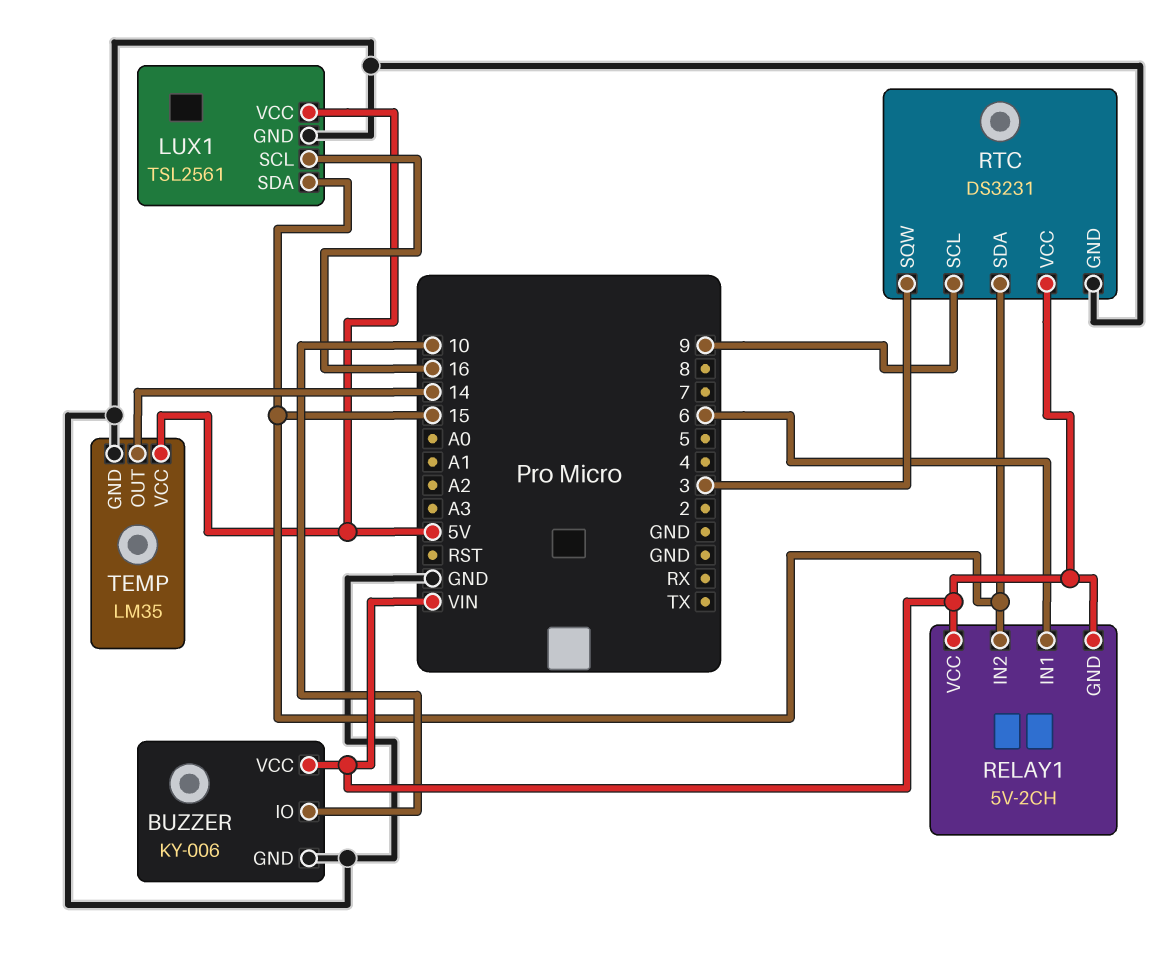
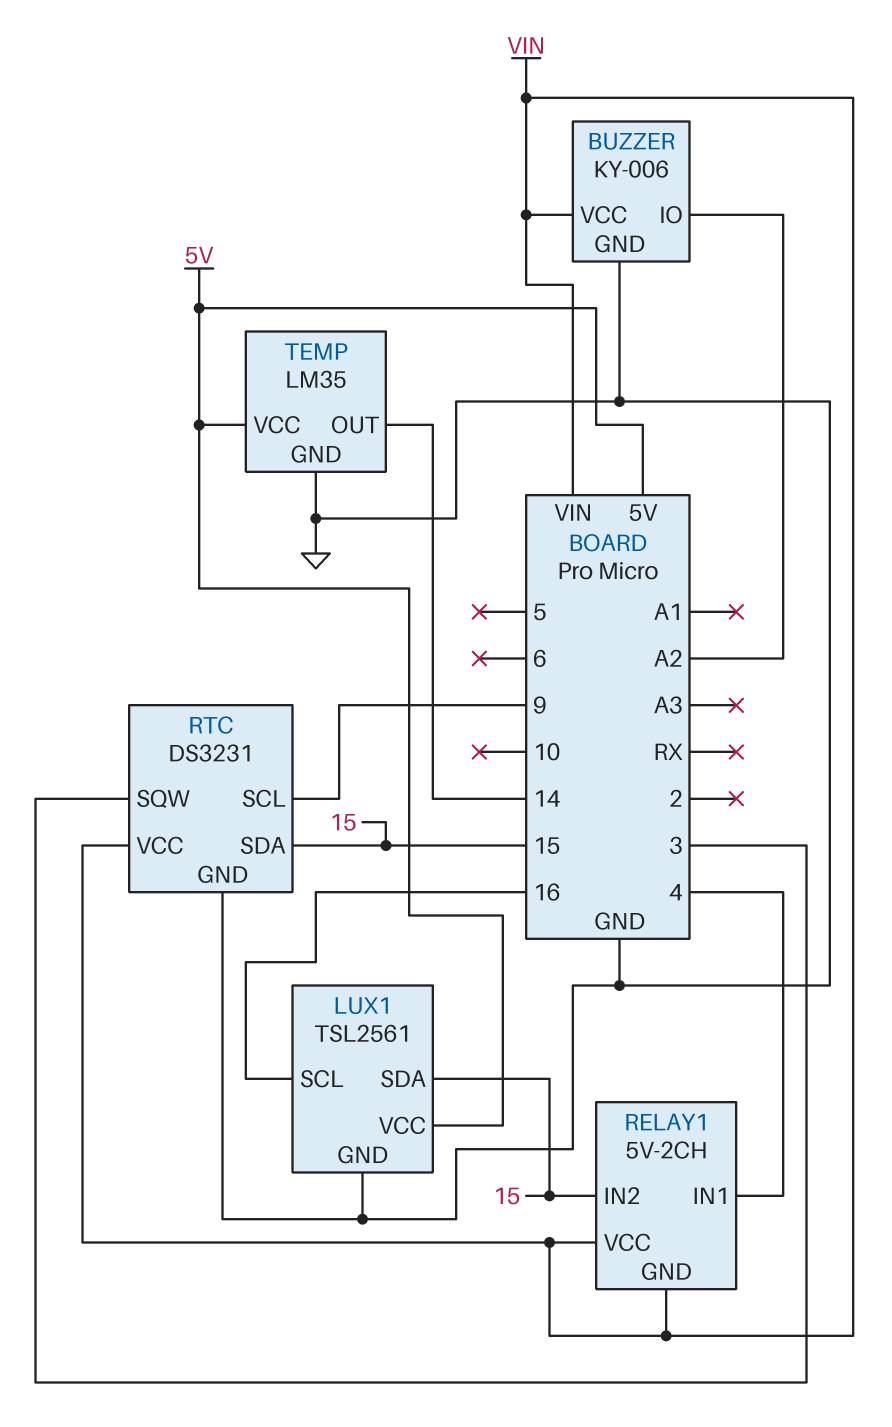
BUZZER pin IO: 10 -> A2
RELAY1 pin IN1: 6 -> 4

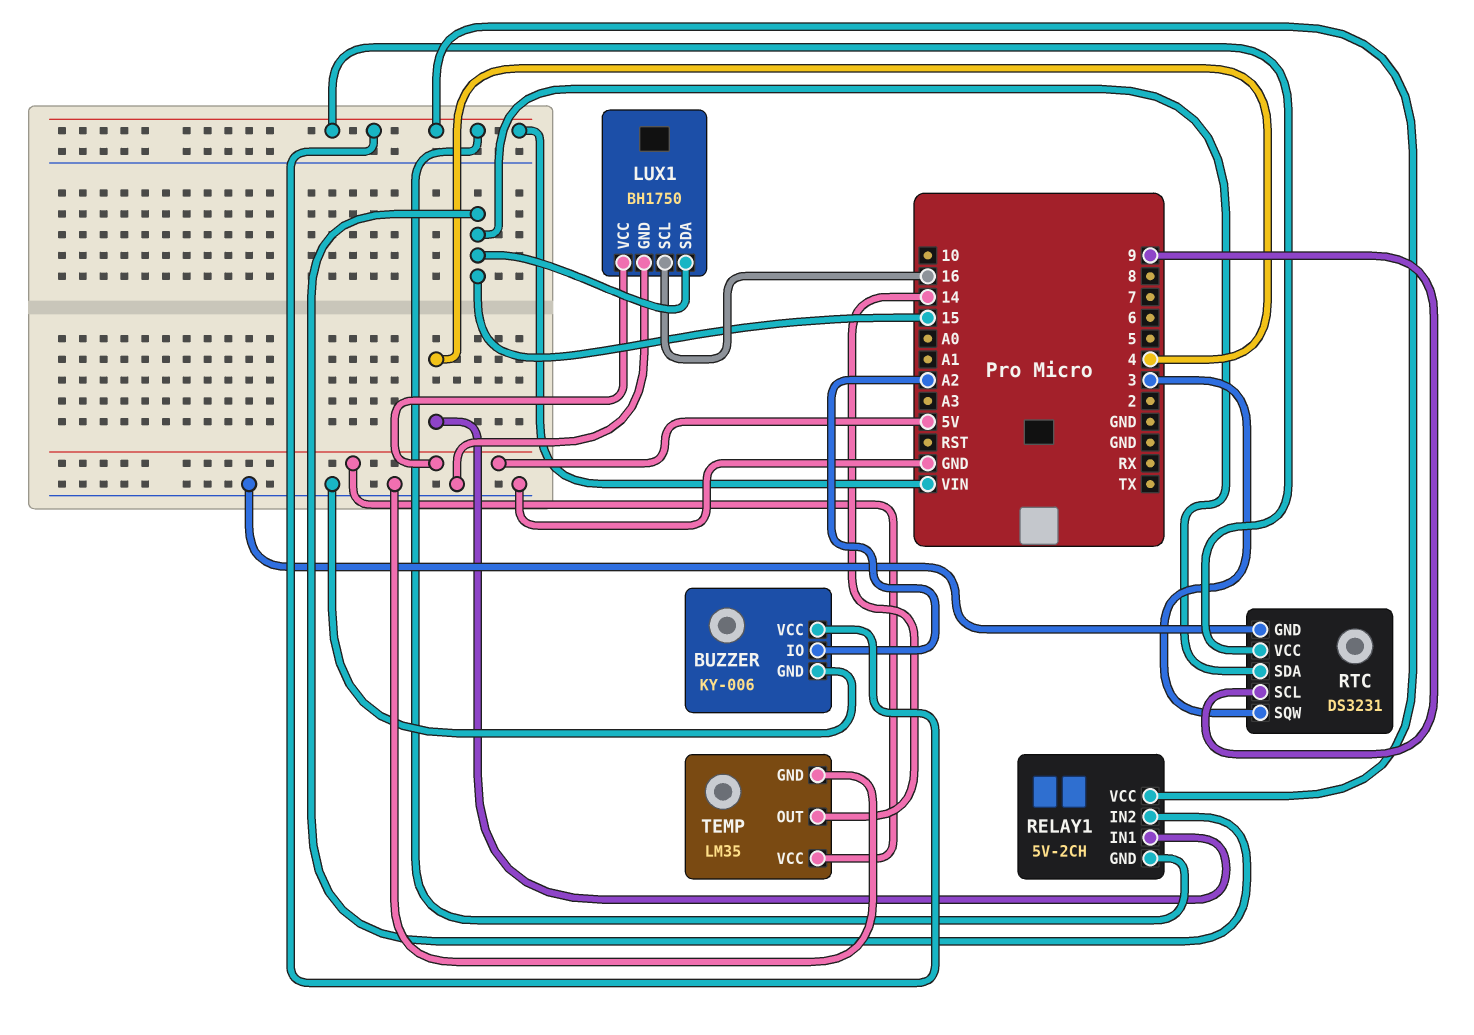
LUX1: TSL2561 -> BH1750

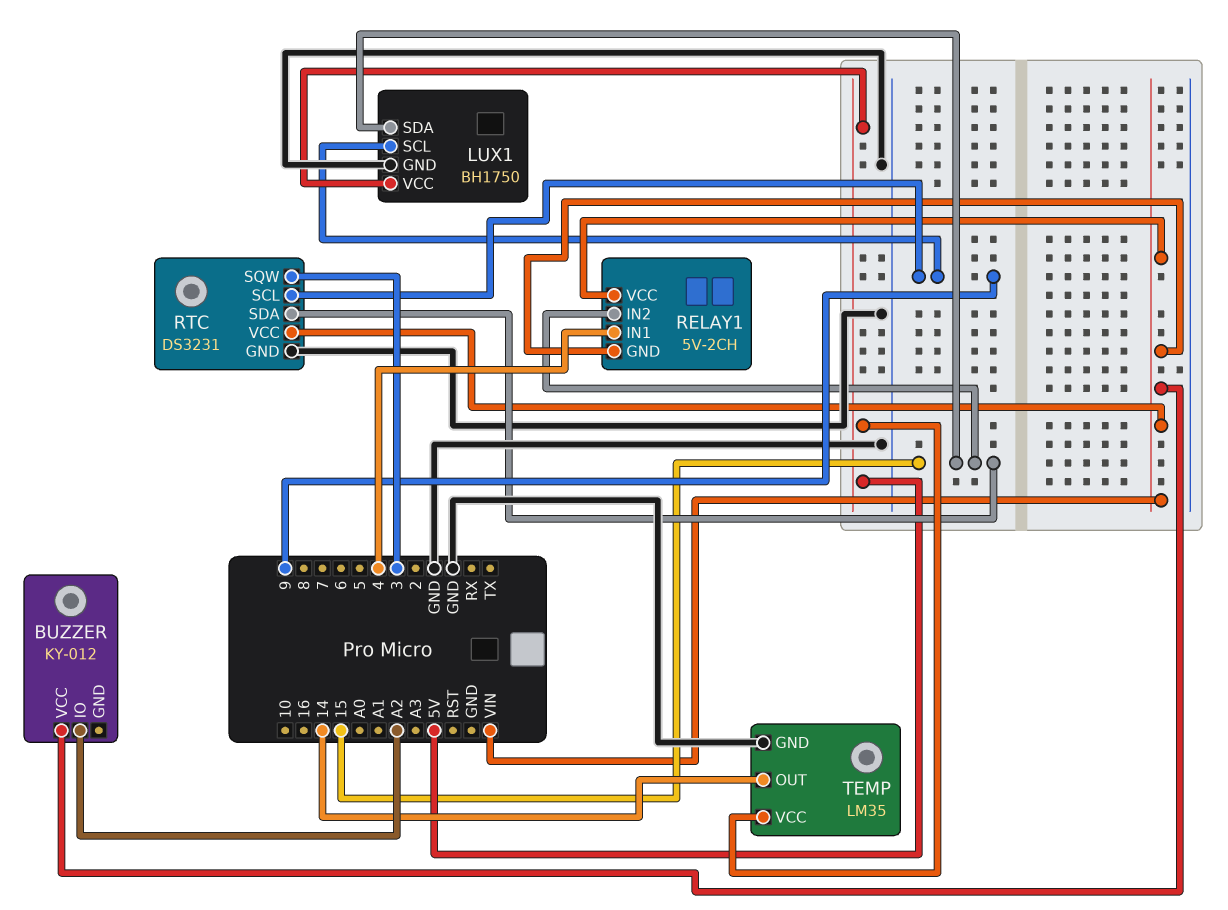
BUZZER: KY-006 -> KY-012
BUZZER pin GND: GND -> none
LUX1 pin SCL: 16 -> 9

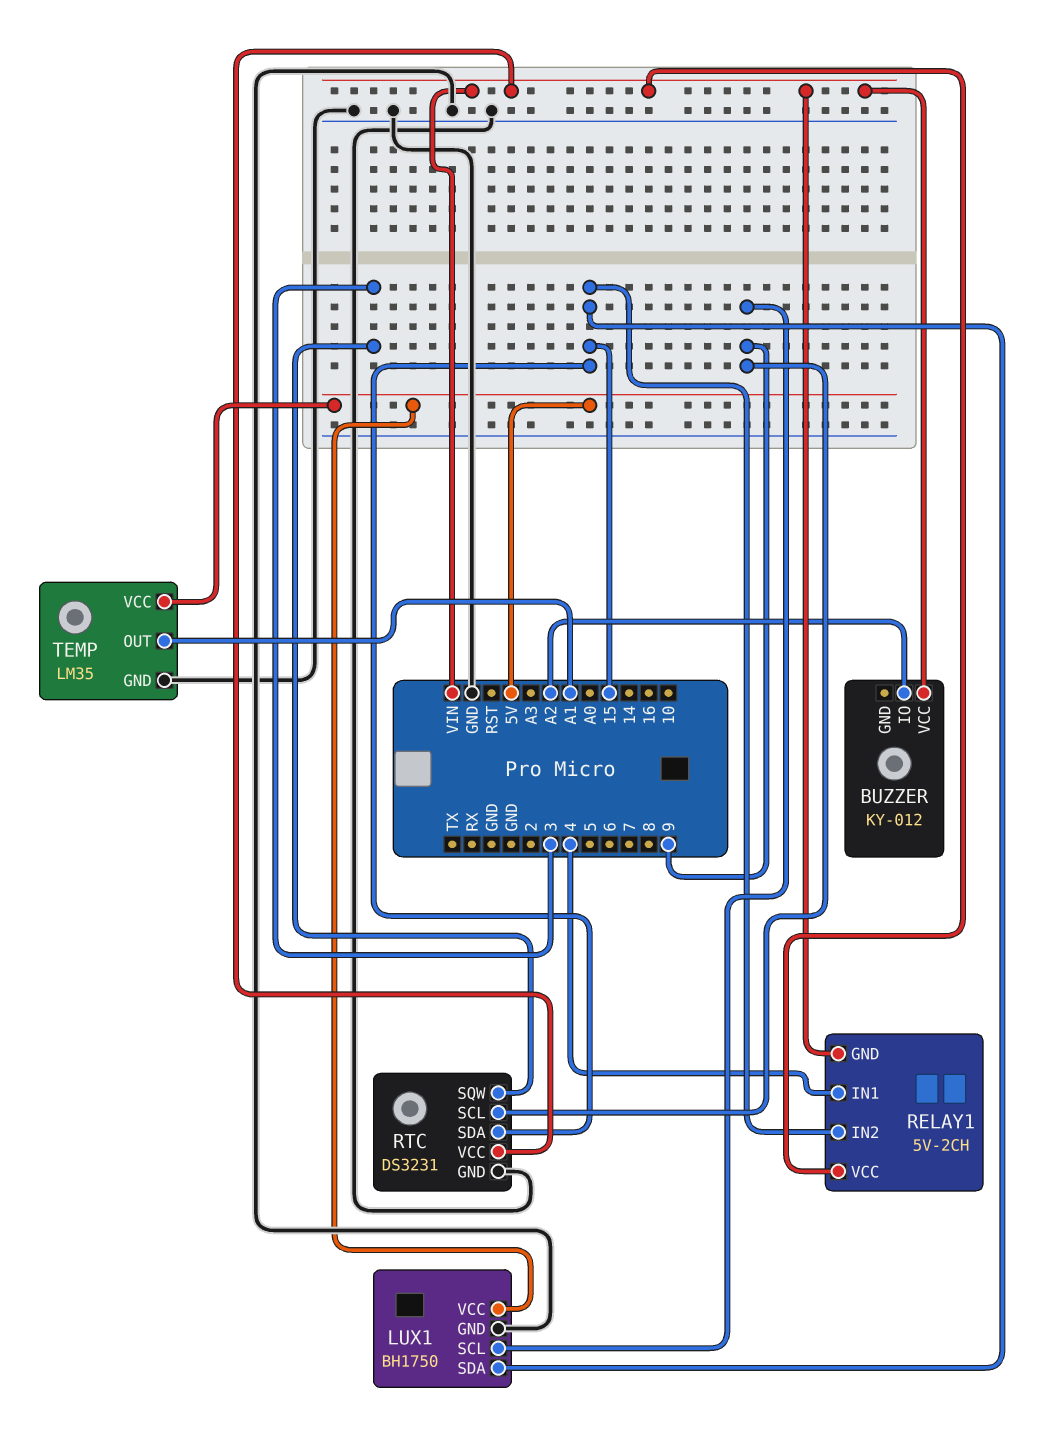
TEMP pin OUT: 14 -> A1

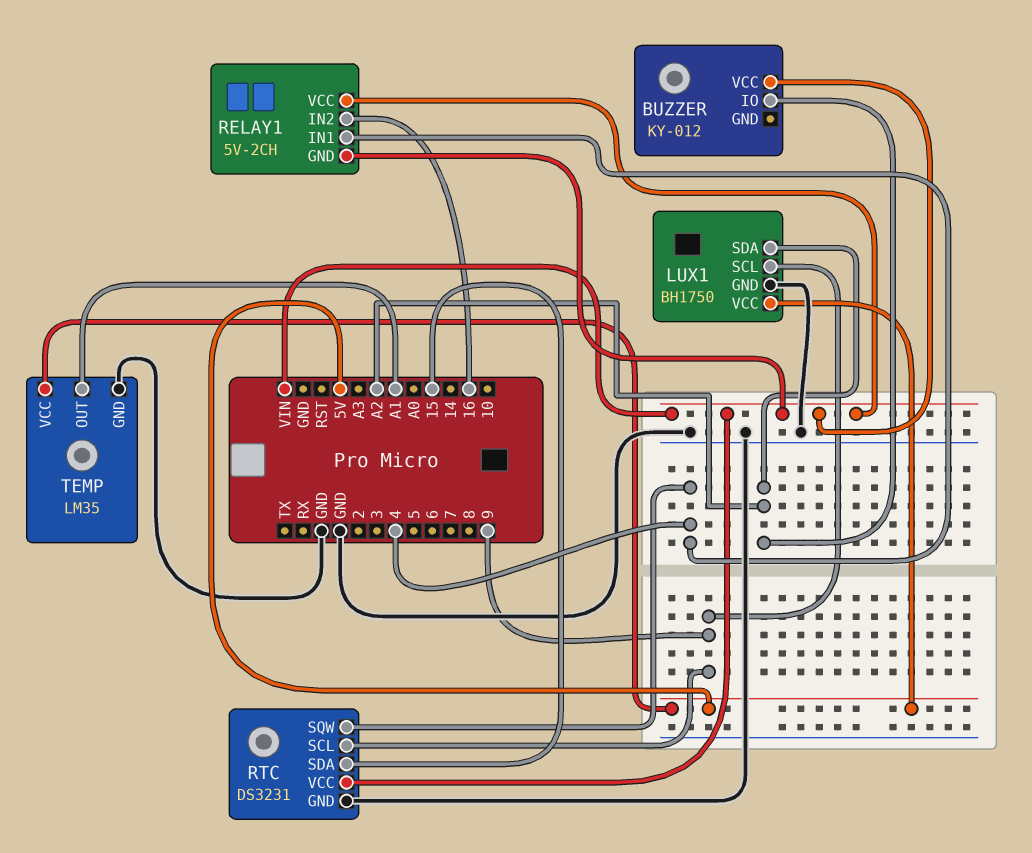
LUX1 pin SDA: 15 -> A2
RELAY1 pin IN2: 15 -> 16
RTC pin SQW: 3 -> 4

